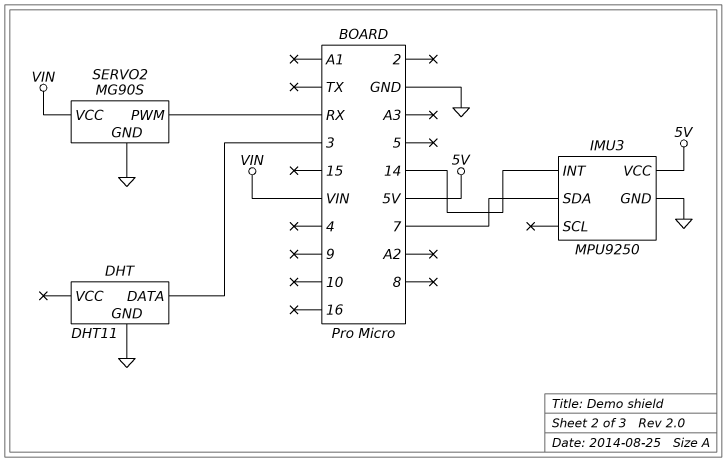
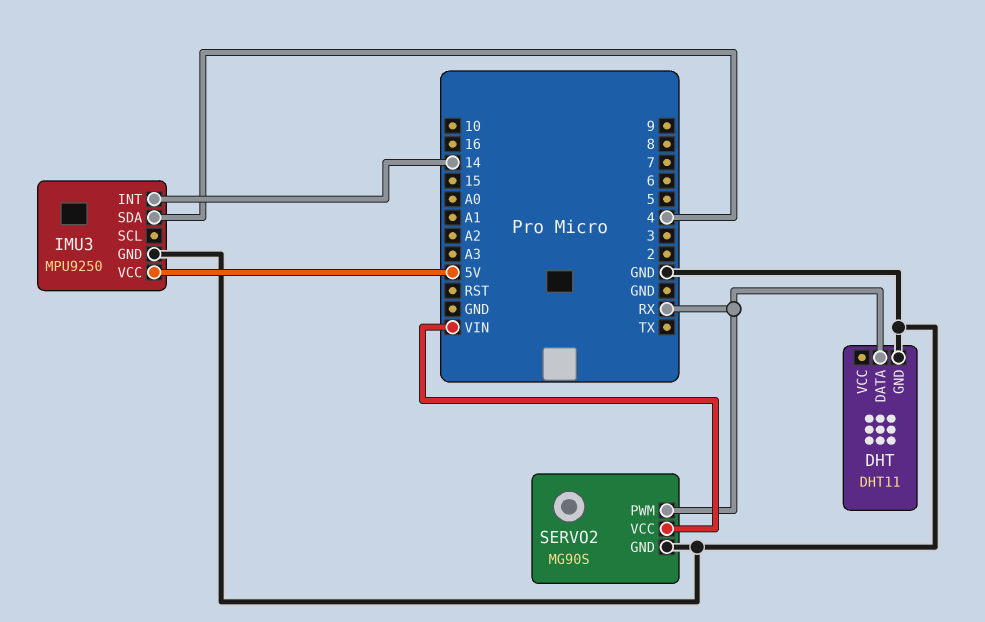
DHT pin DATA: 3 -> RX
IMU3 pin SDA: 7 -> 4

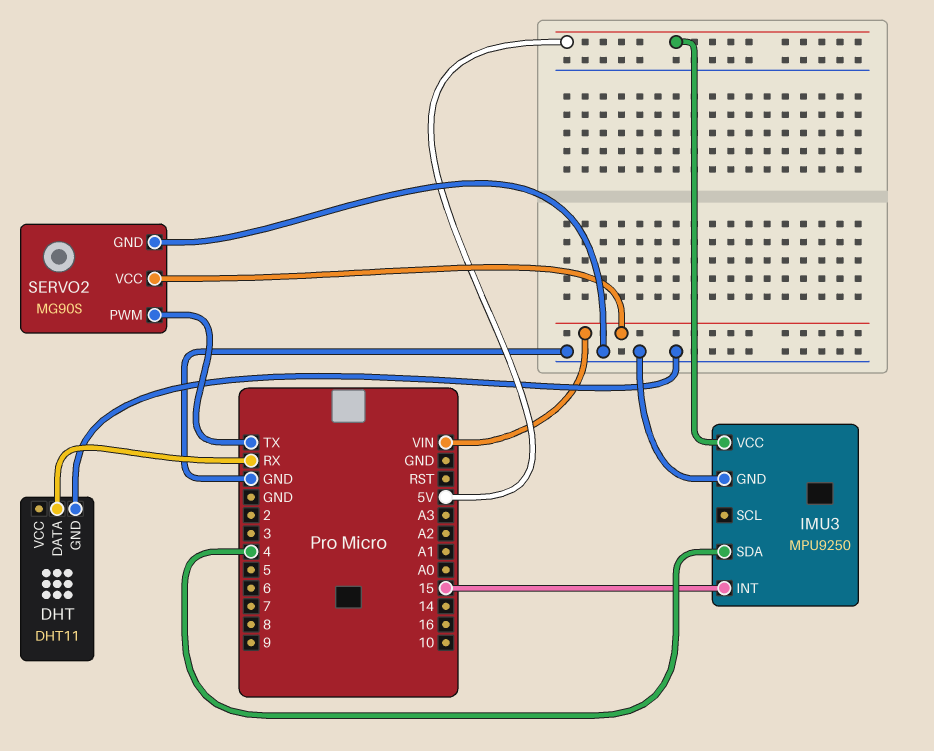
IMU3 pin INT: 14 -> 15
SERVO2 pin PWM: RX -> TX

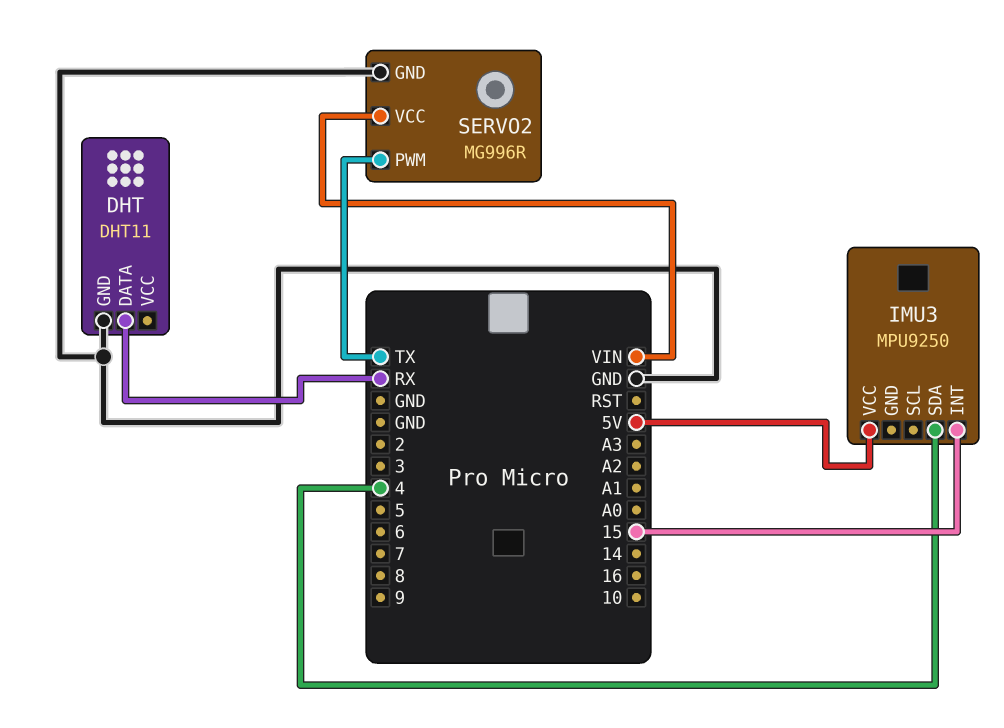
IMU3 pin GND: GND -> none
SERVO2: MG90S -> MG996R

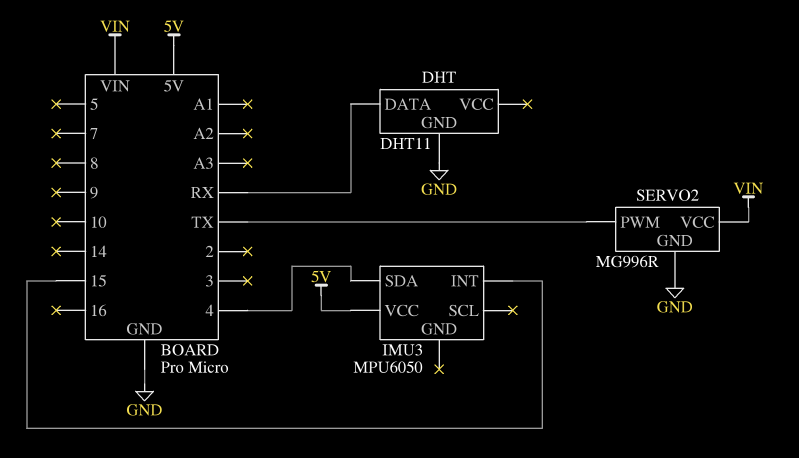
IMU3: MPU9250 -> MPU6050

